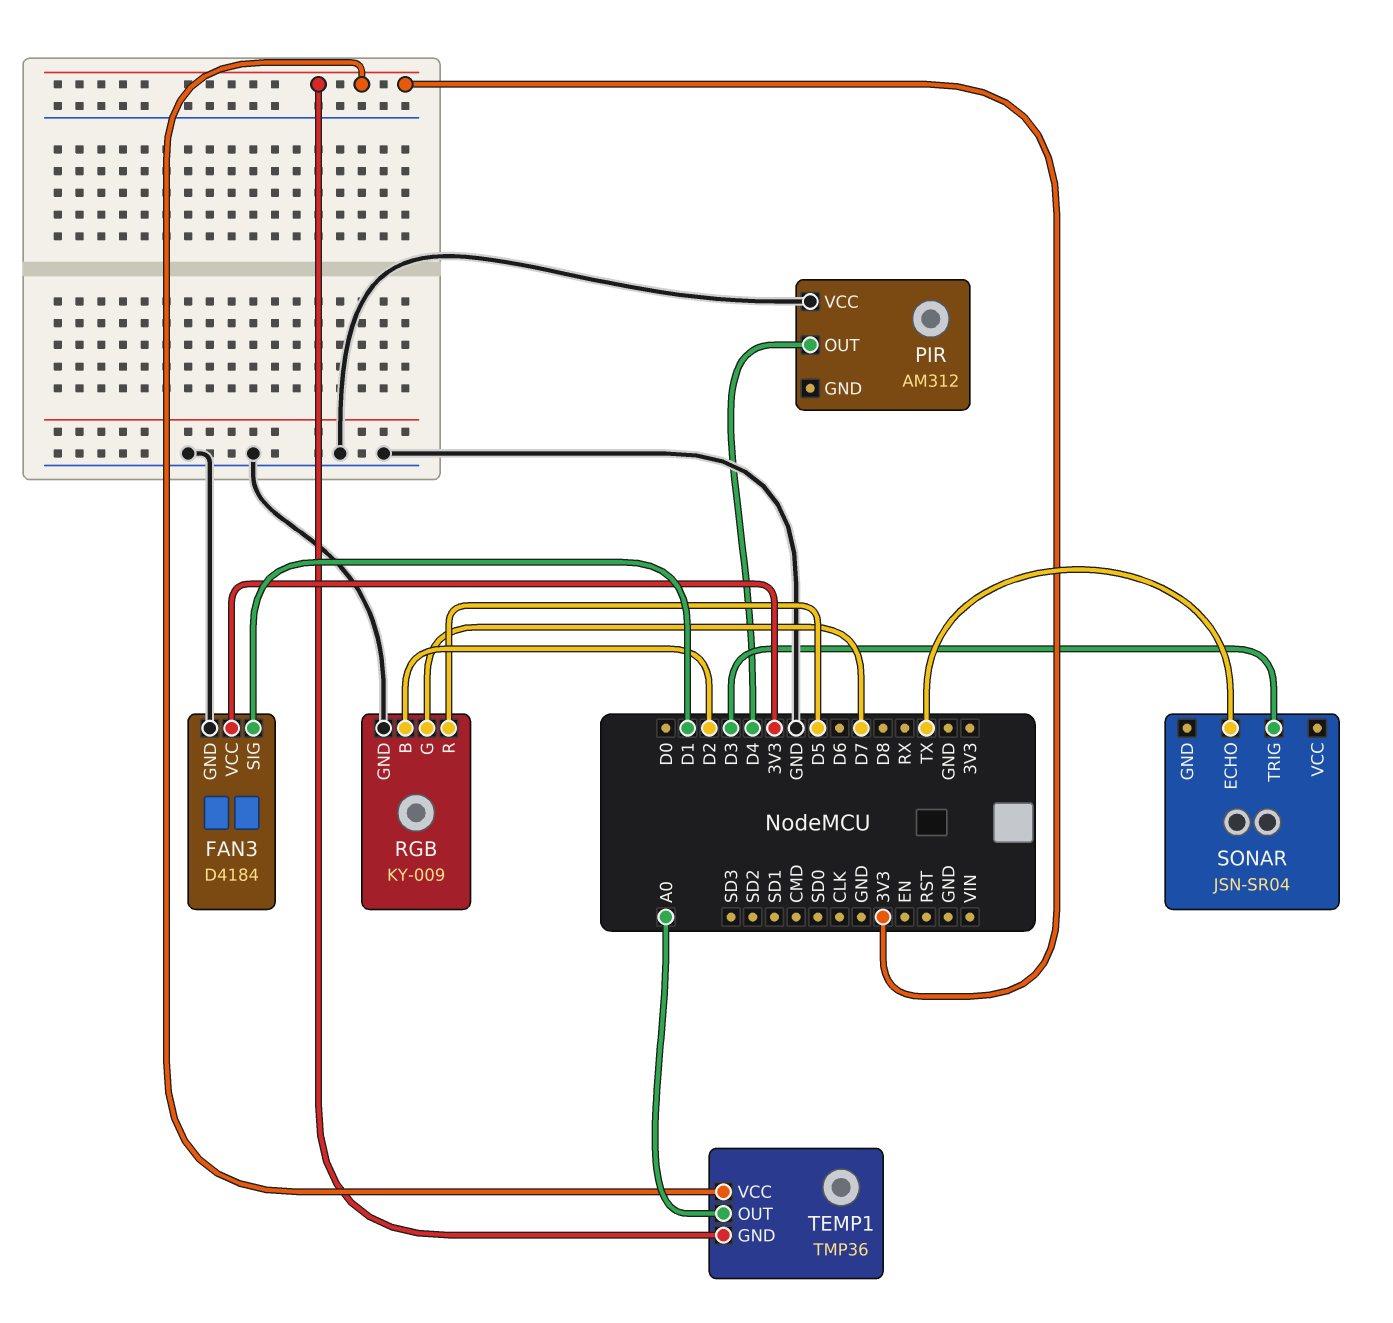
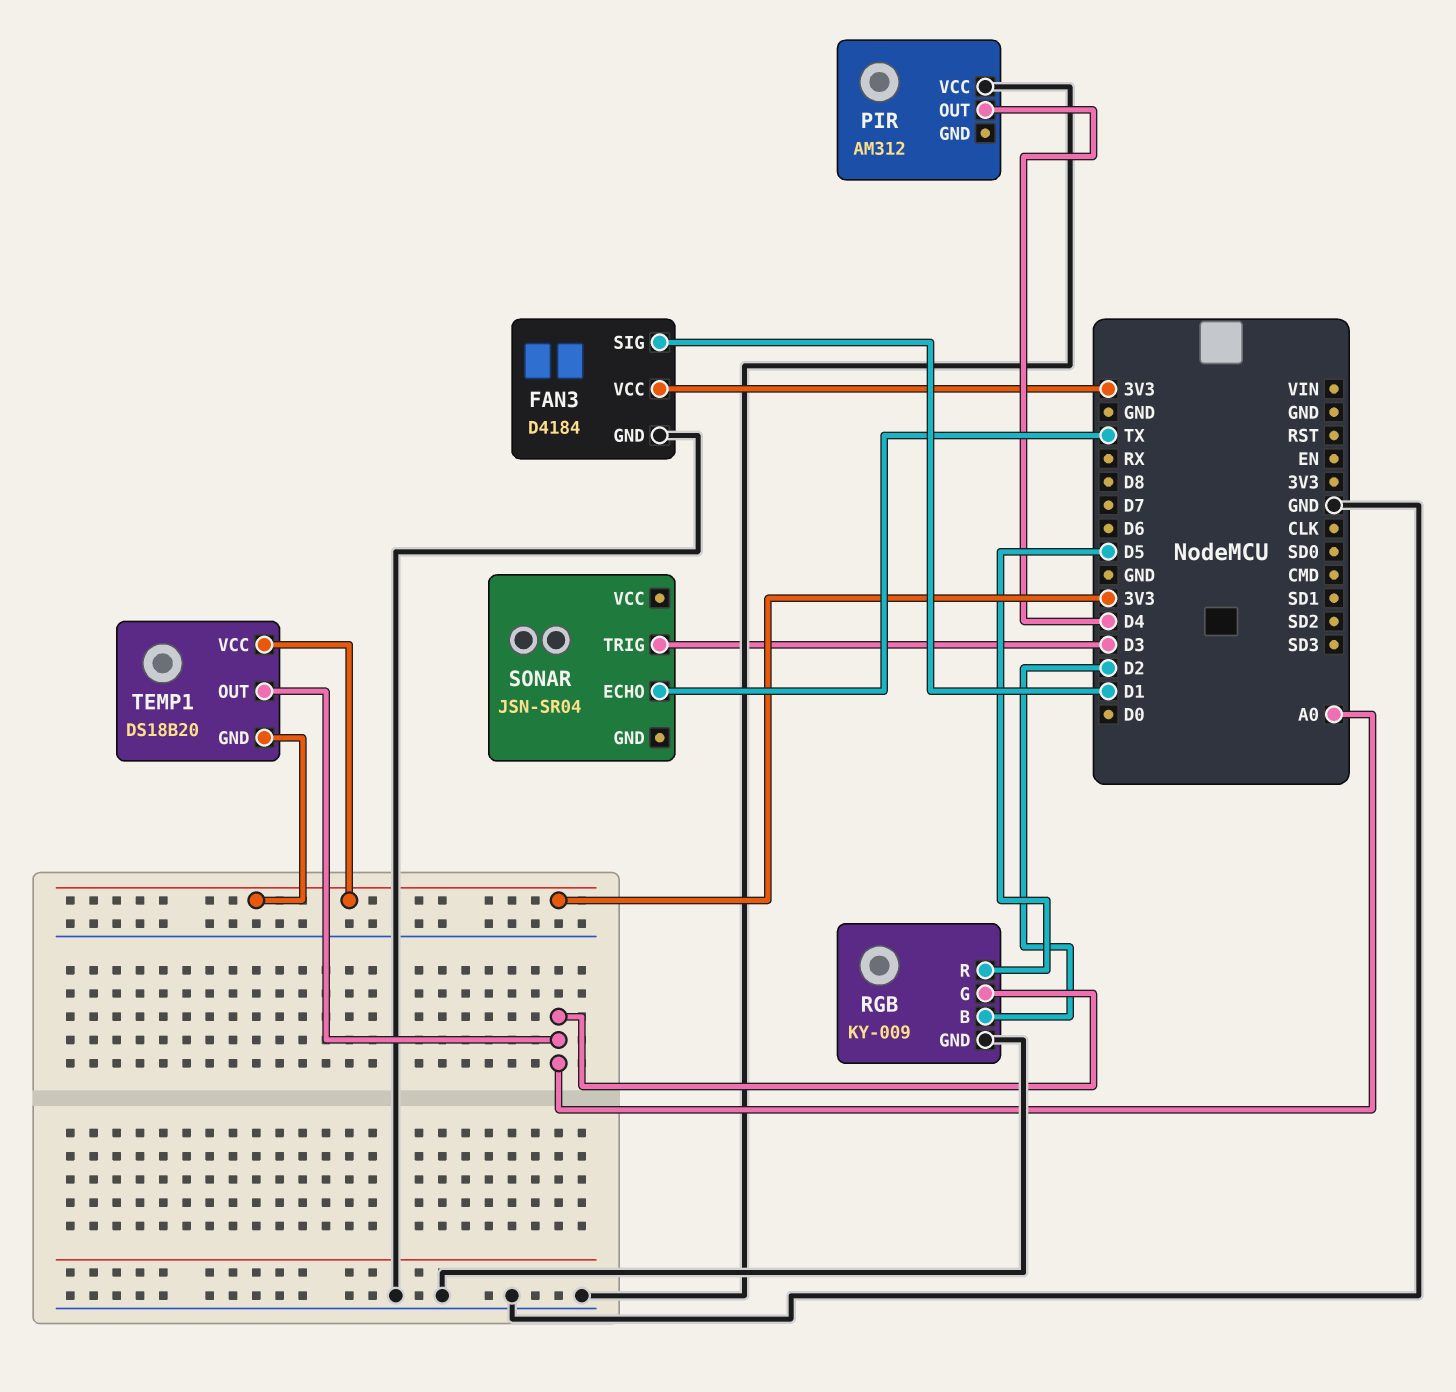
RGB pin G: D7 -> A0
TEMP1: TMP36 -> DS18B20

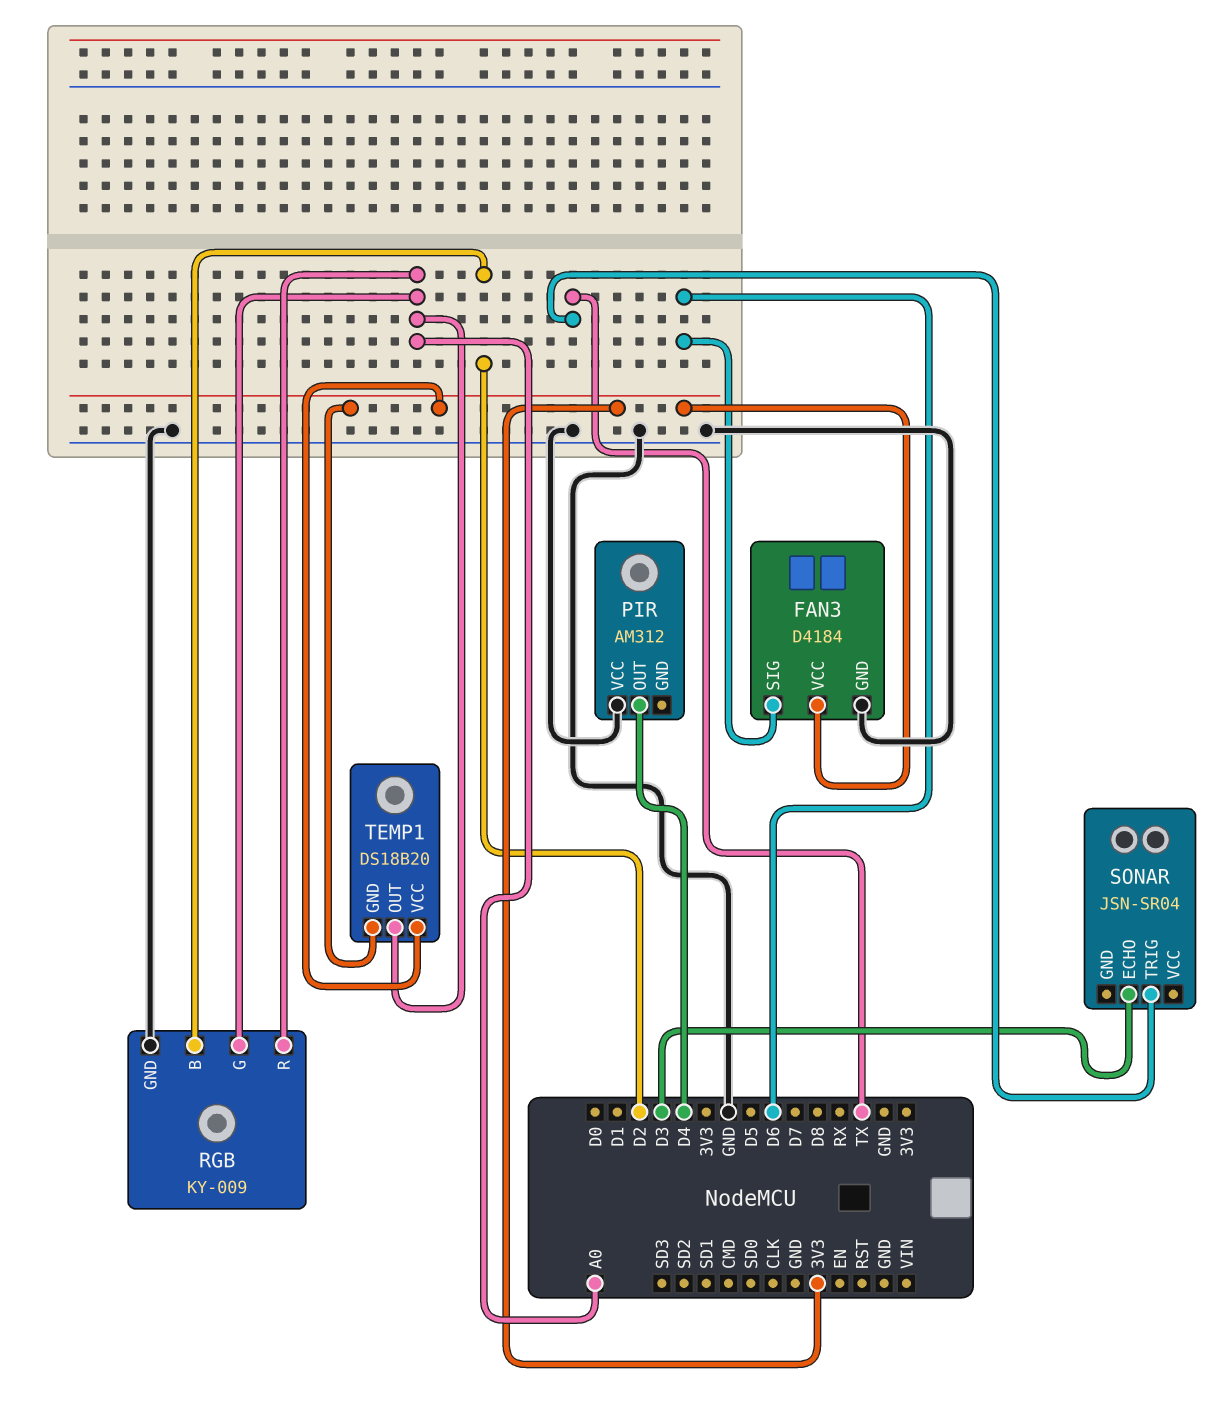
FAN3 pin SIG: D1 -> D6
RGB pin R: D5 -> A0
SONAR pin ECHO: TX -> D3
SONAR pin TRIG: D3 -> TX

